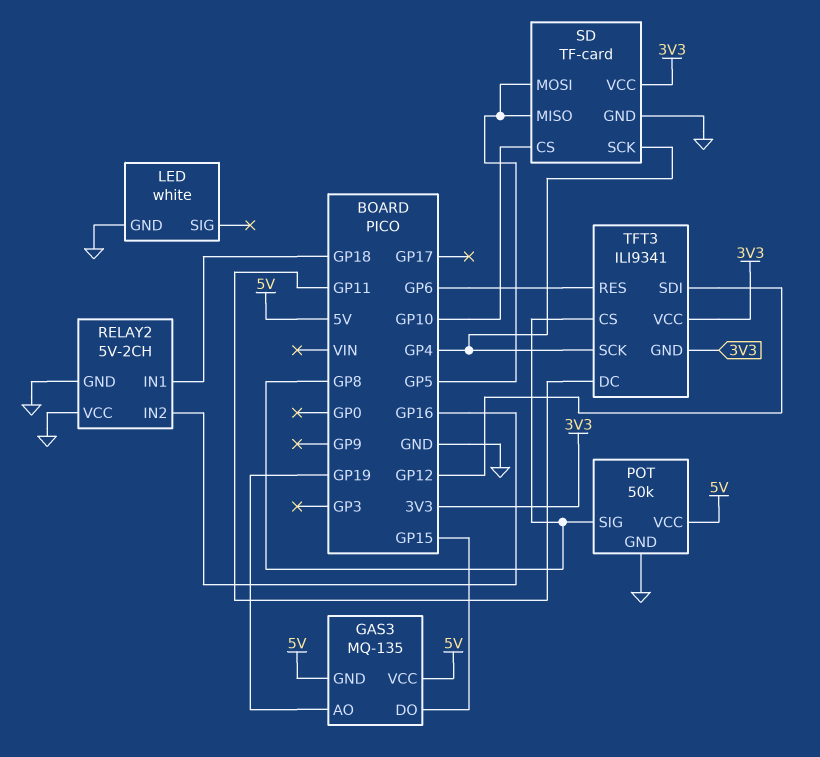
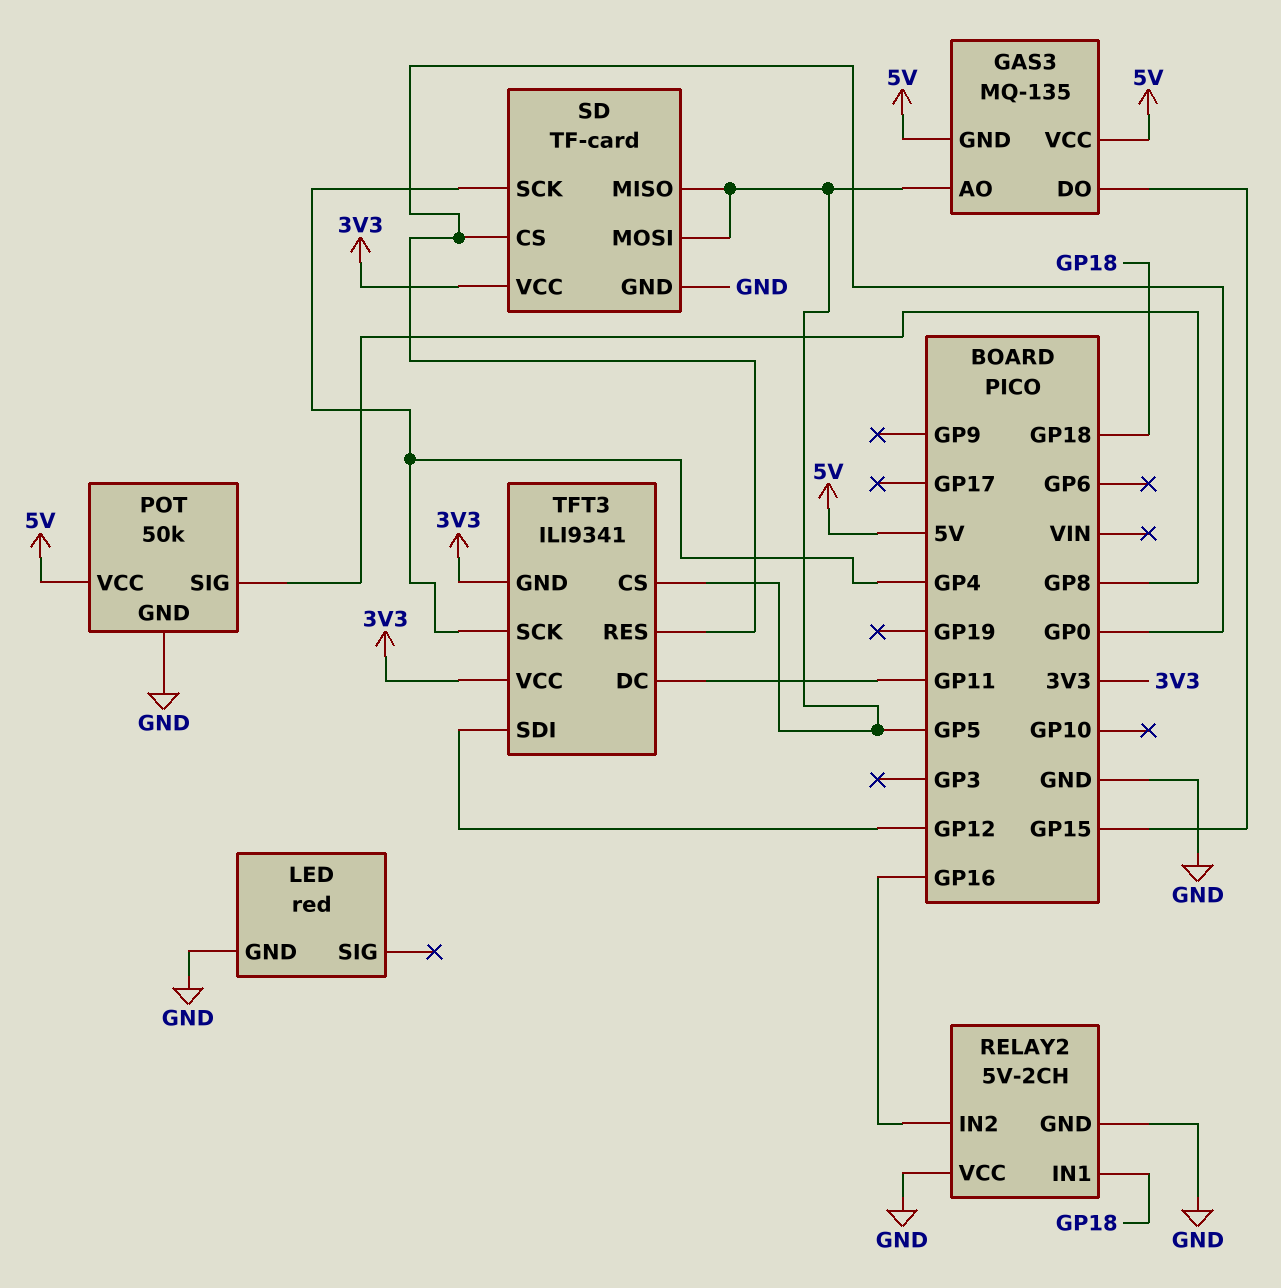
GAS3 pin AO: GP19 -> GP5
LED: white -> red
SD pin CS: GP10 -> GP0
TFT3 pin CS: GP8 -> GP5
TFT3 pin RES: GP6 -> GP0

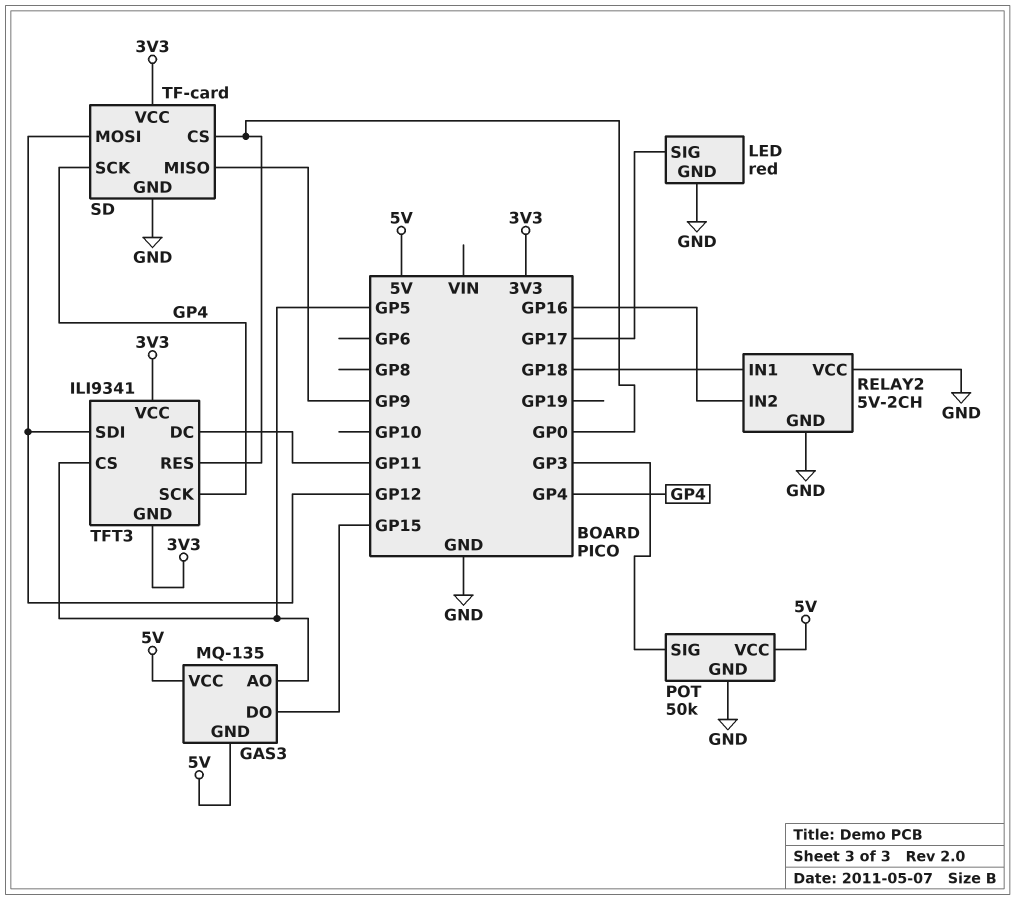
LED pin SIG: none -> GP17
POT pin SIG: GP8 -> GP3
SD pin MISO: GP5 -> GP9
SD pin MOSI: GP5 -> GP12

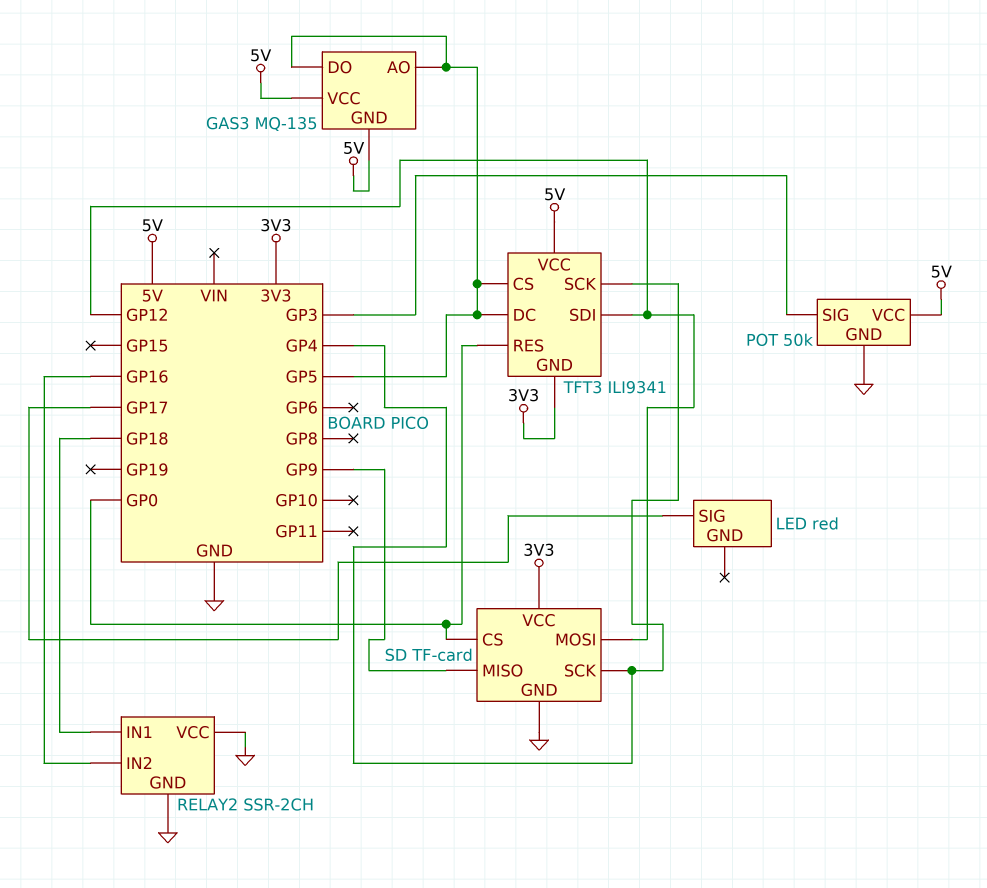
GAS3 pin DO: GP15 -> GP5
LED pin GND: GND -> none
RELAY2: 5V-2CH -> SSR-2CH
TFT3 pin DC: GP11 -> GP5
TFT3 pin VCC: 3V3 -> 5V

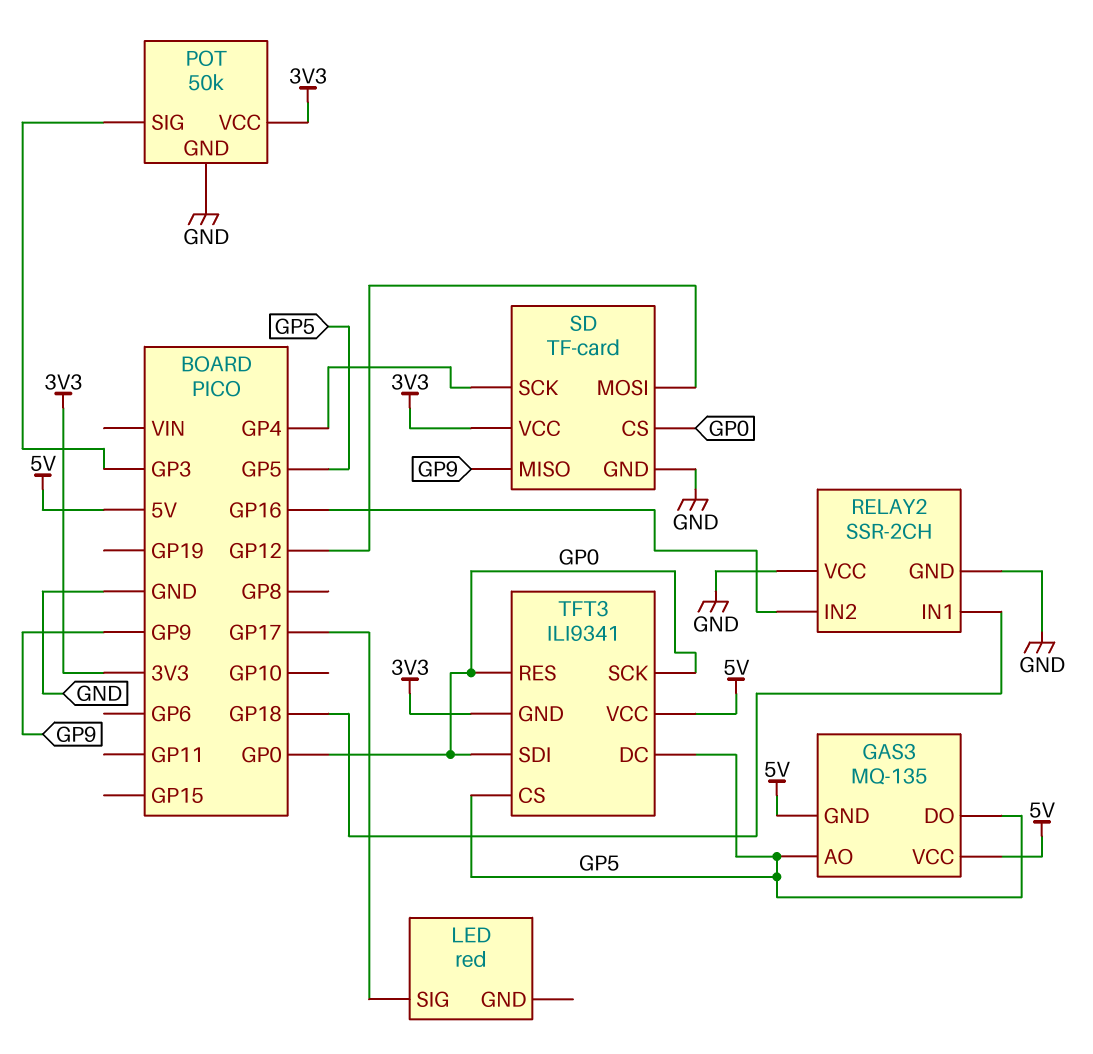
POT pin VCC: 5V -> 3V3
TFT3 pin SCK: GP4 -> GP0
TFT3 pin SDI: GP12 -> GP0

